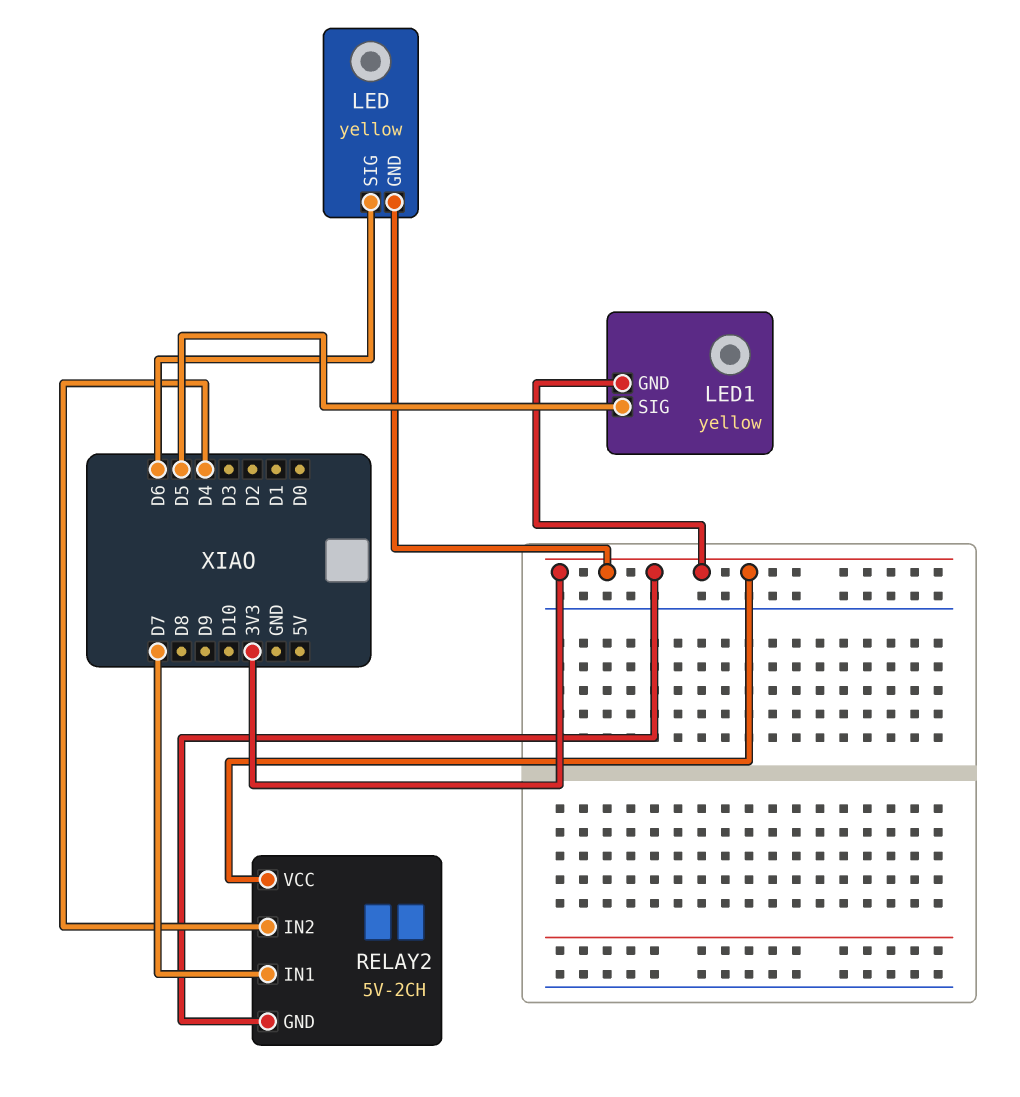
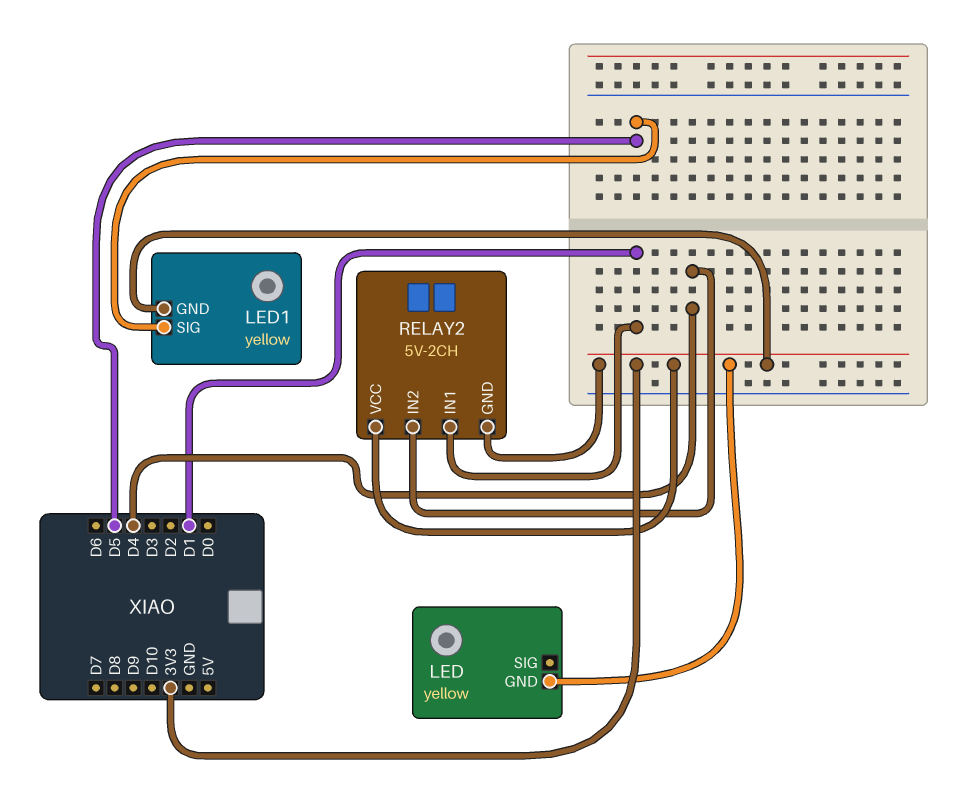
LED pin SIG: D6 -> none
RELAY2 pin IN1: D7 -> D1

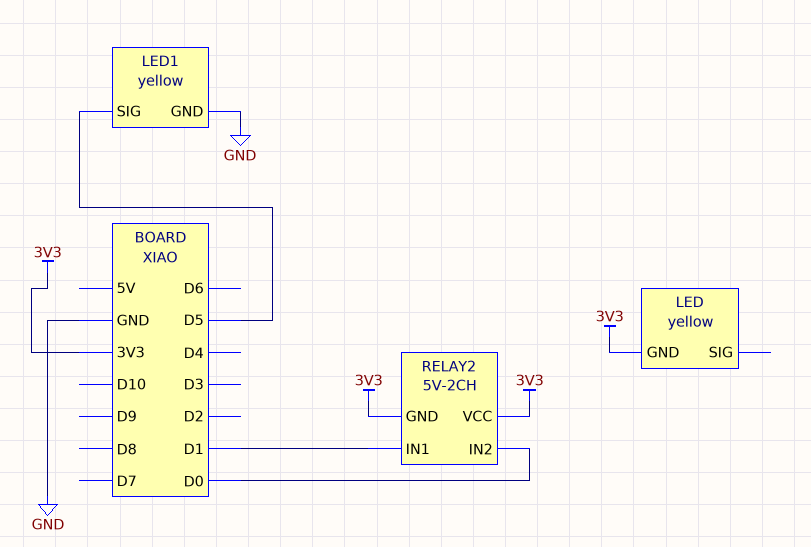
LED1 pin GND: 3V3 -> GND
RELAY2 pin IN2: D4 -> D0

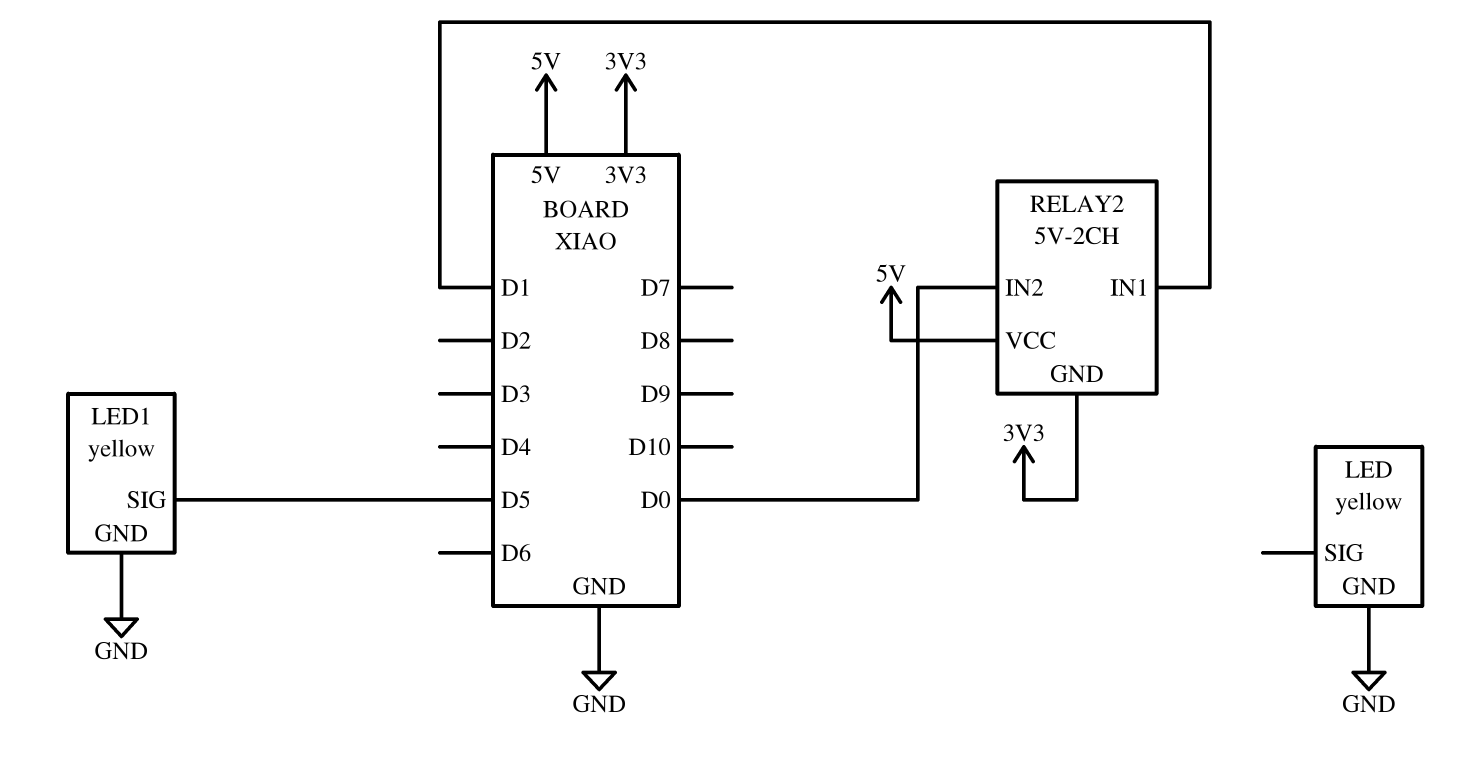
LED pin GND: 3V3 -> GND
RELAY2 pin VCC: 3V3 -> 5V

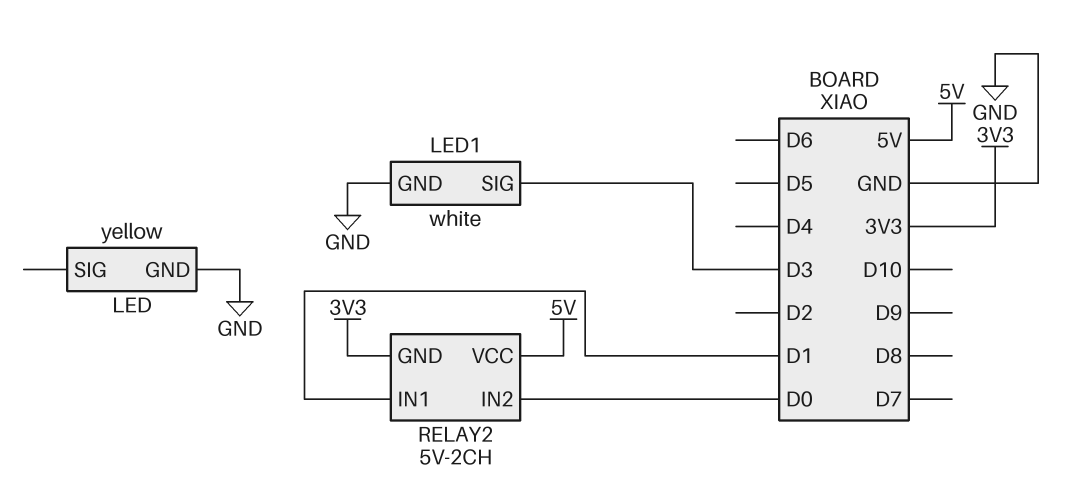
LED1: yellow -> white
LED1 pin SIG: D5 -> D3

